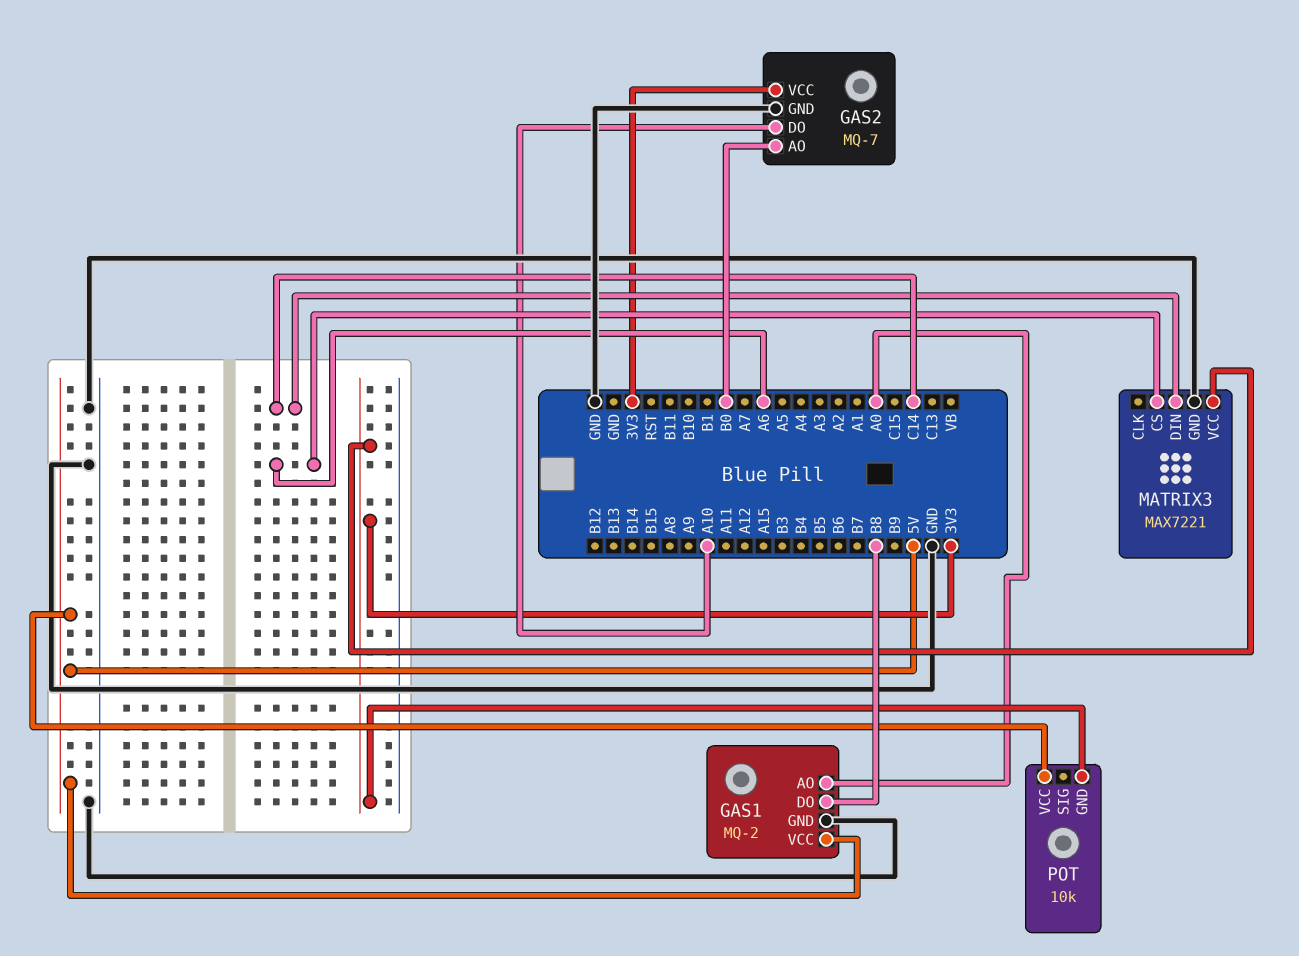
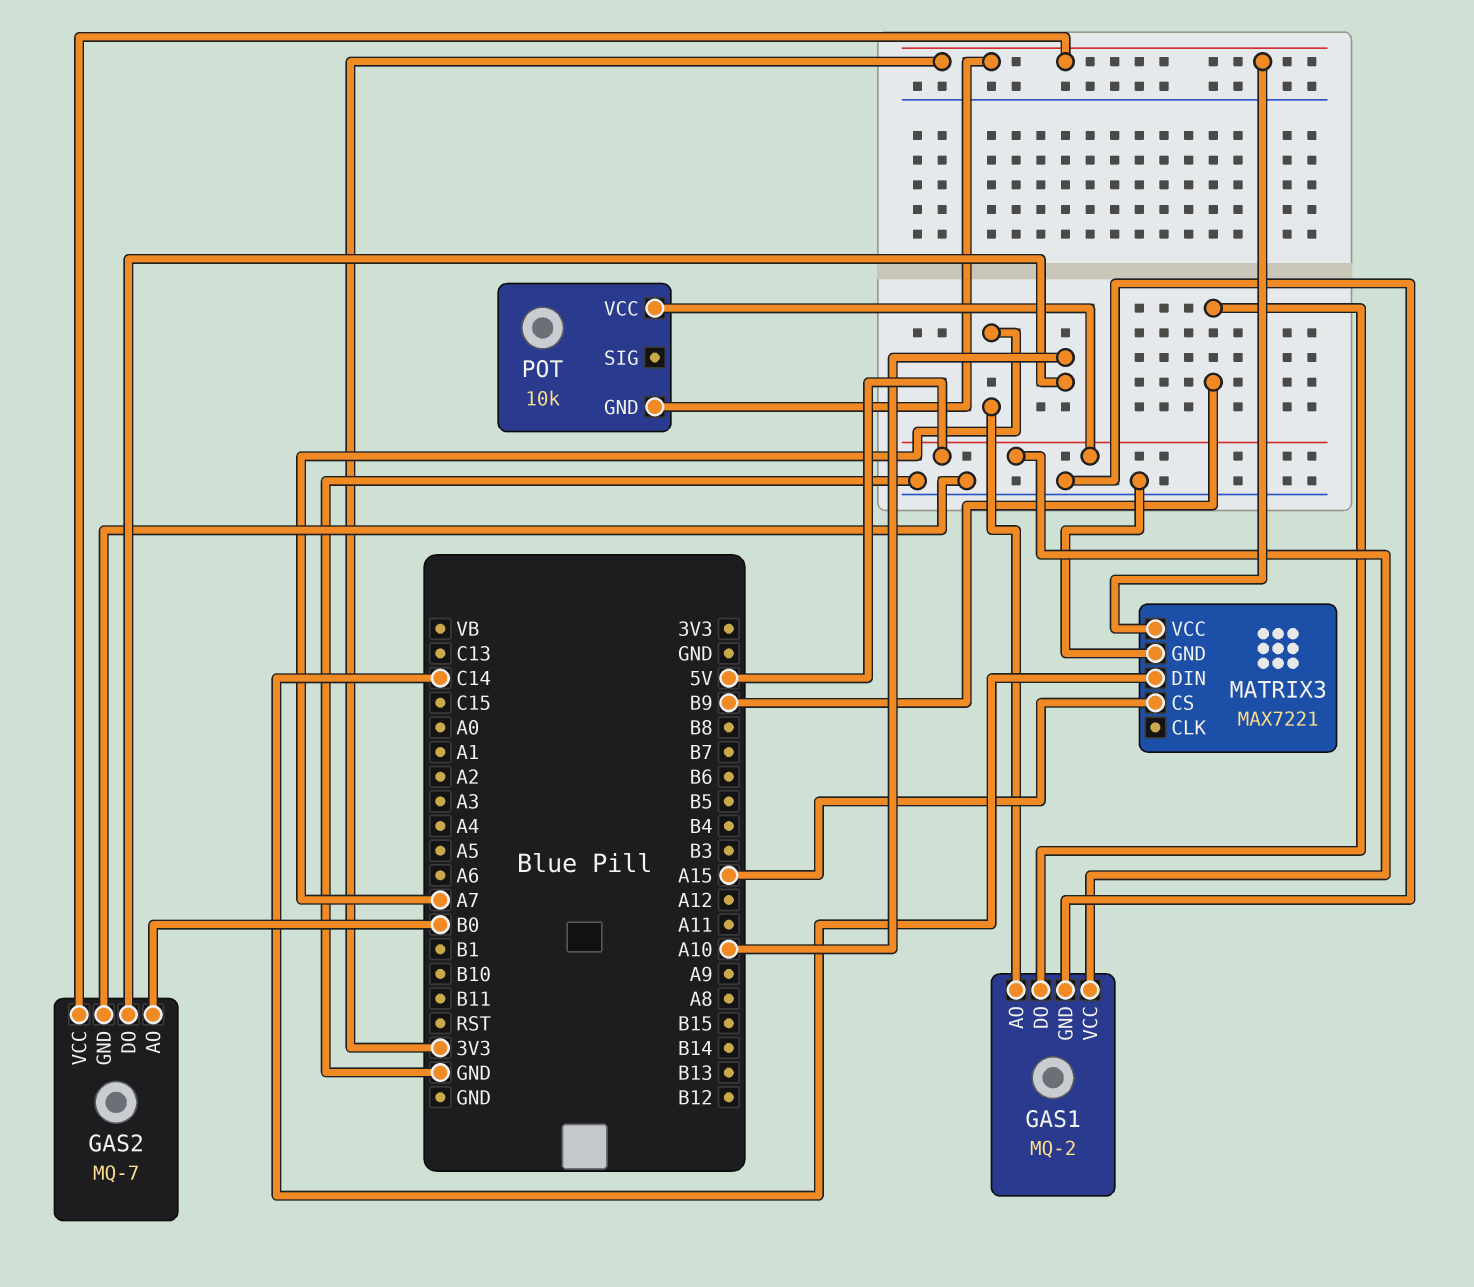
GAS1 pin AO: A0 -> A7
GAS1 pin DO: B8 -> B9
MATRIX3 pin CS: A6 -> A15

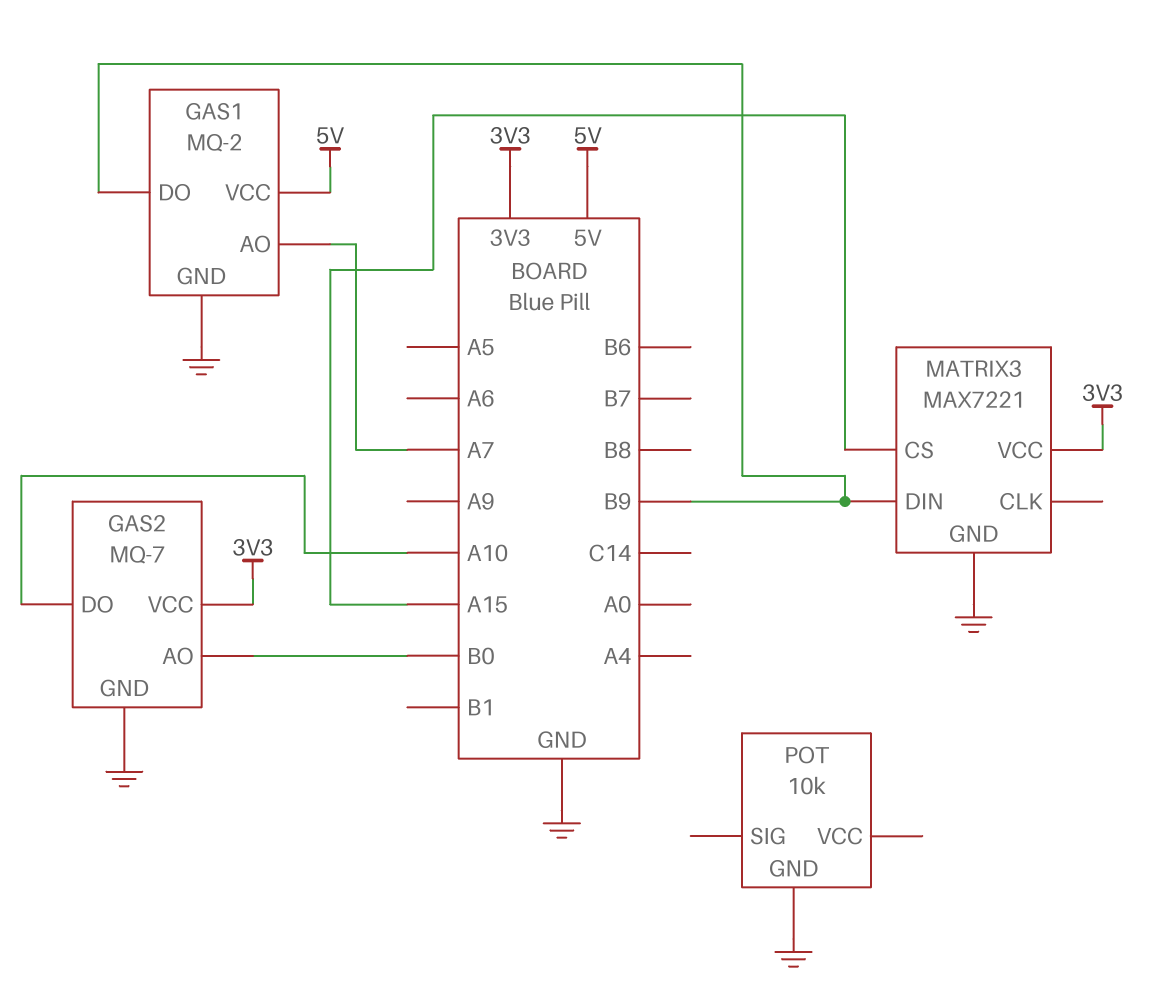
MATRIX3 pin DIN: C14 -> B9
POT pin GND: 3V3 -> GND
POT pin VCC: 5V -> none

